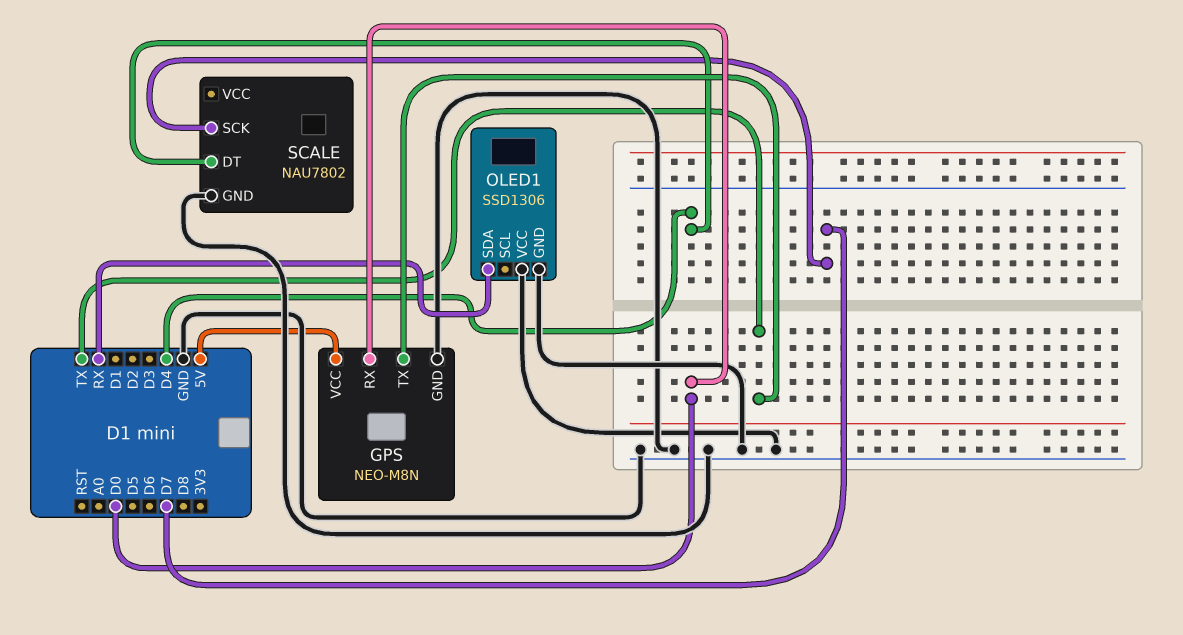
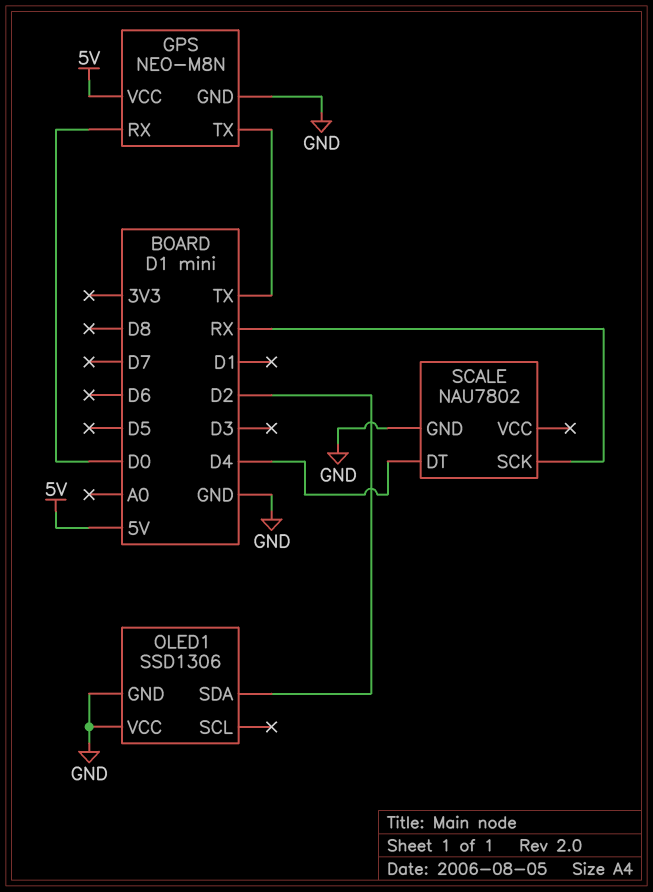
OLED1 pin SDA: RX -> D2
SCALE pin SCK: D7 -> RX

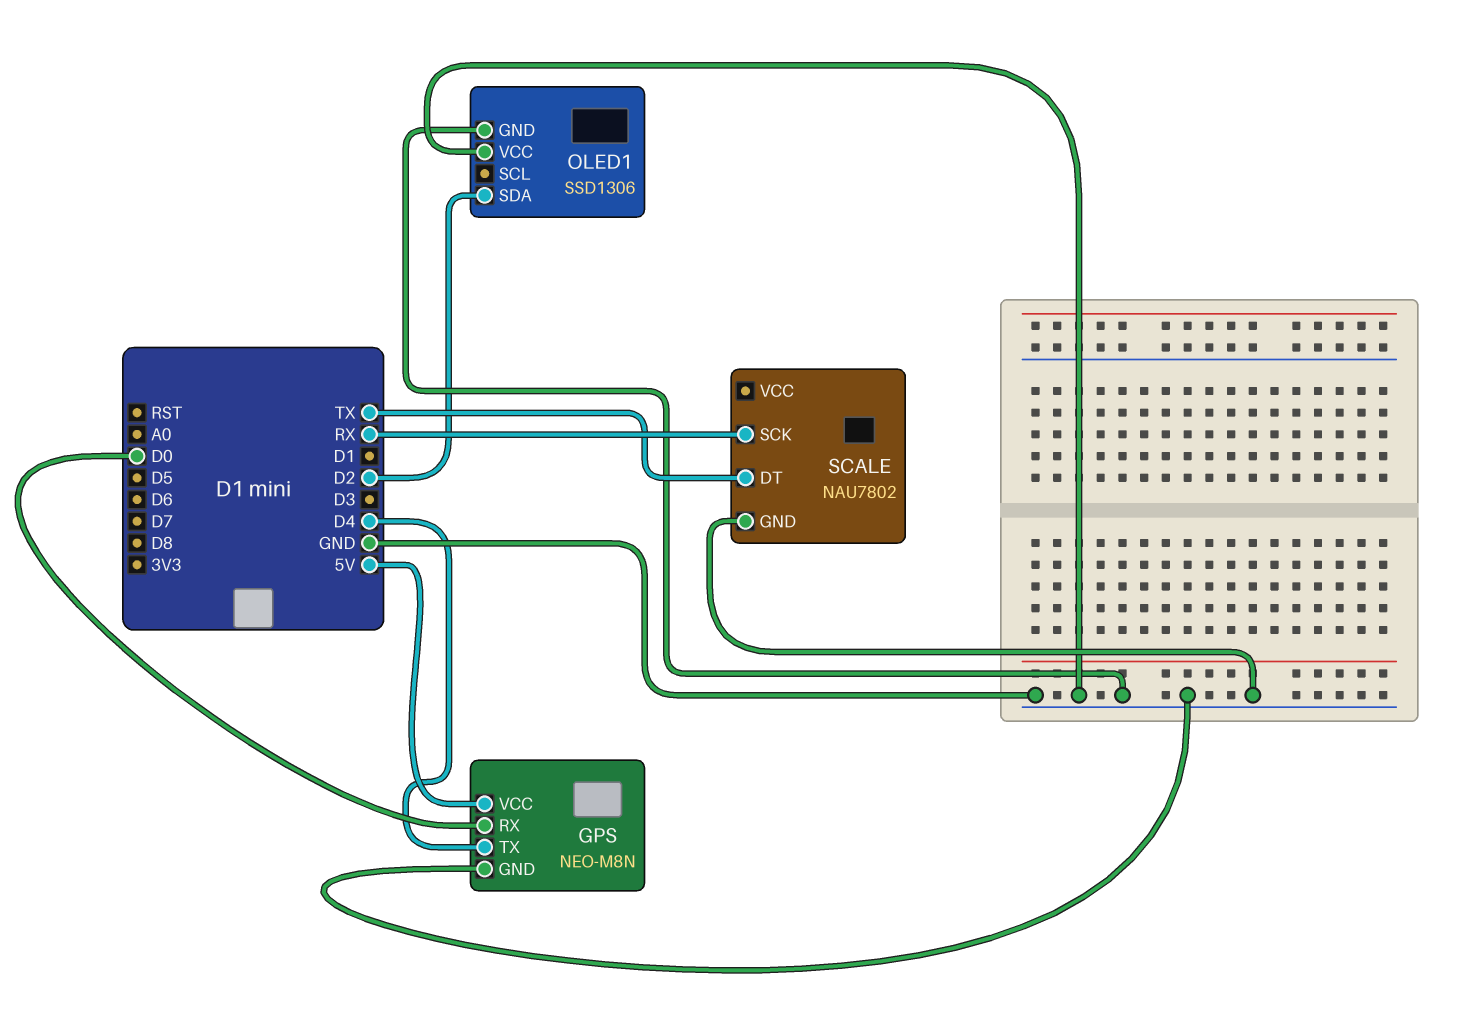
GPS pin TX: TX -> D4
SCALE pin DT: D4 -> TX

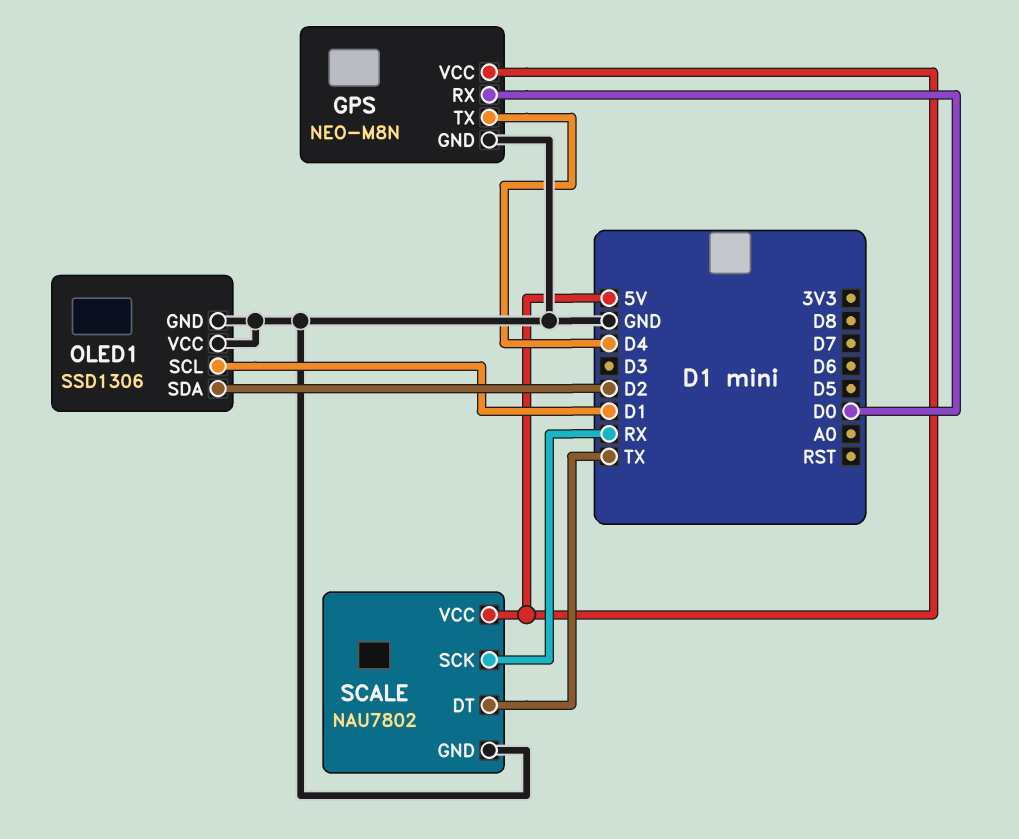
OLED1 pin SCL: none -> D1
SCALE pin VCC: none -> 5V

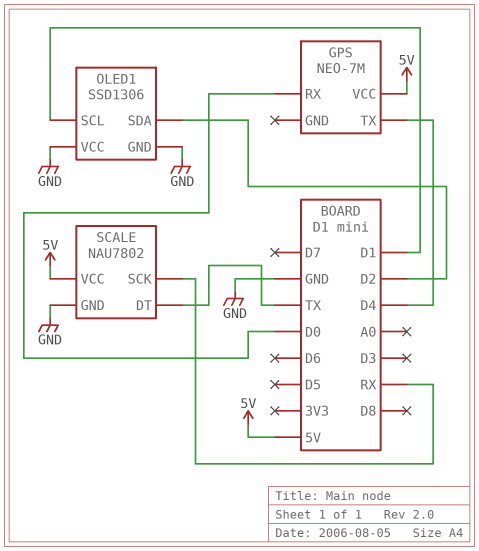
GPS: NEO-M8N -> NEO-7M
GPS pin GND: GND -> none

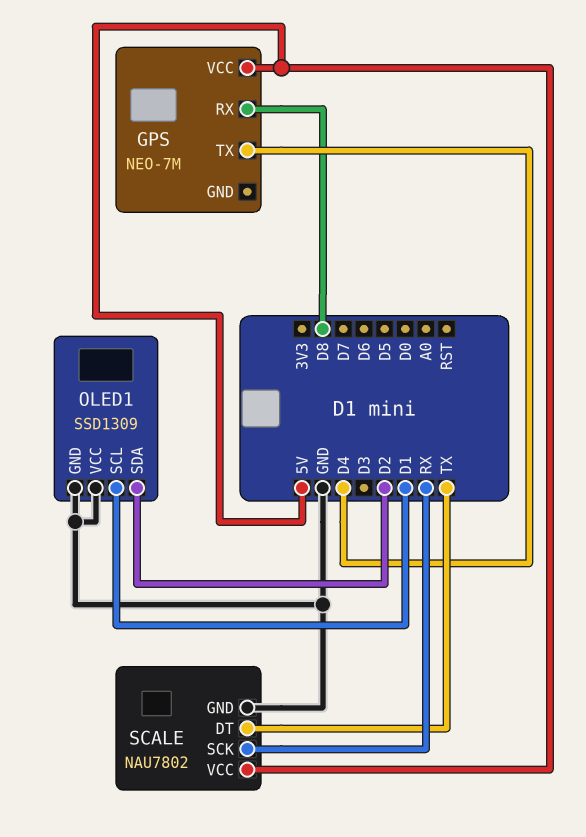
GPS pin RX: D0 -> D8
OLED1: SSD1306 -> SSD1309

